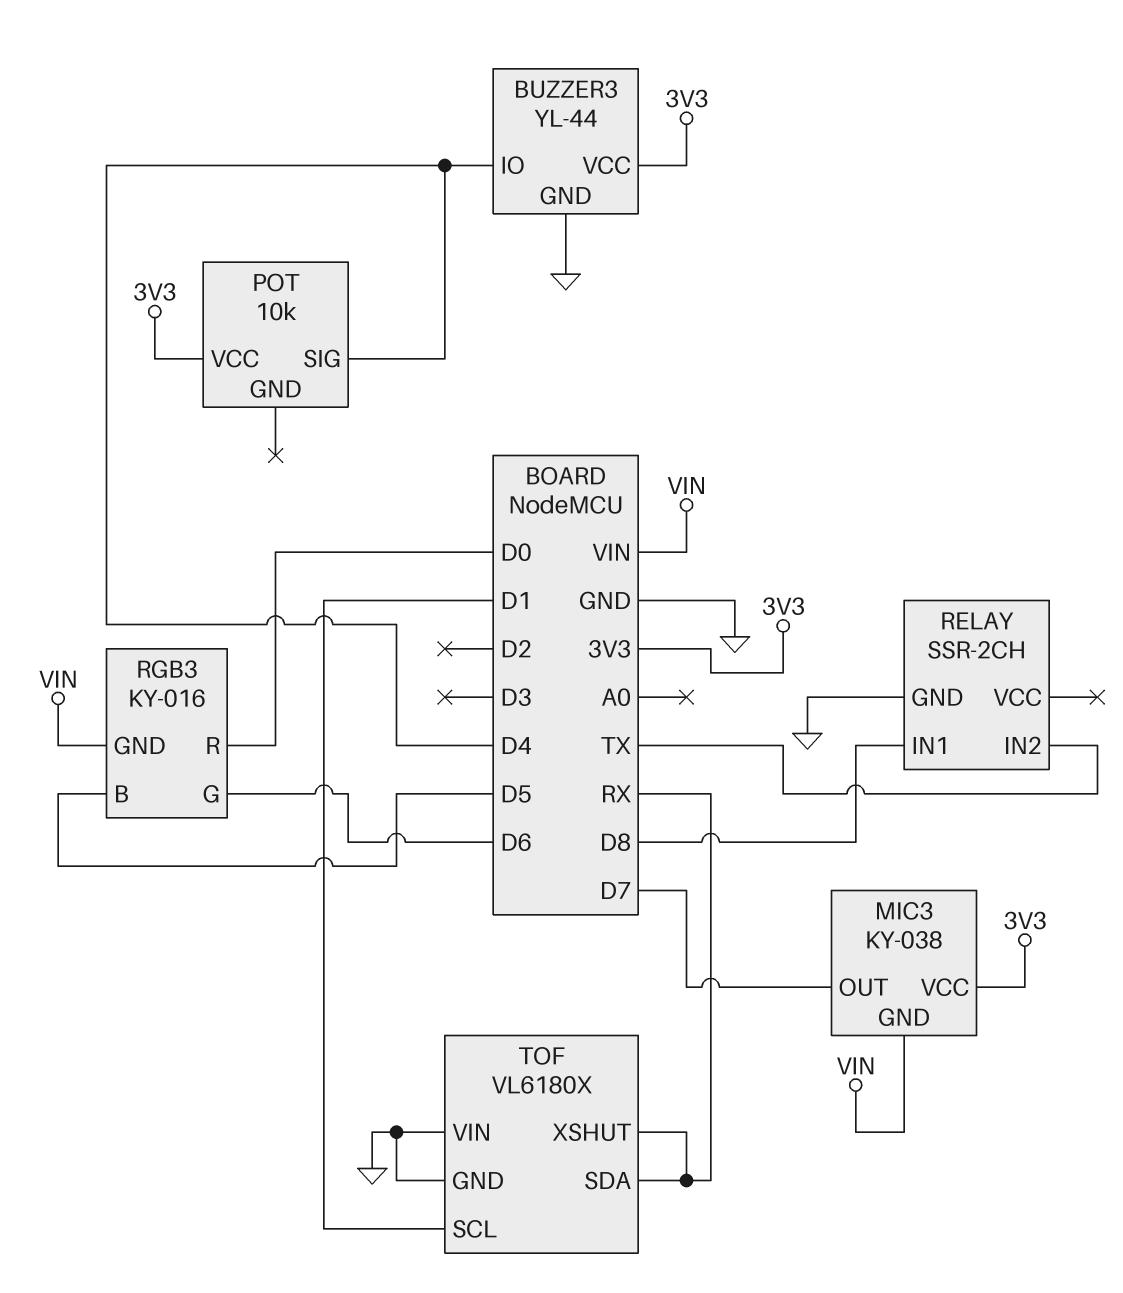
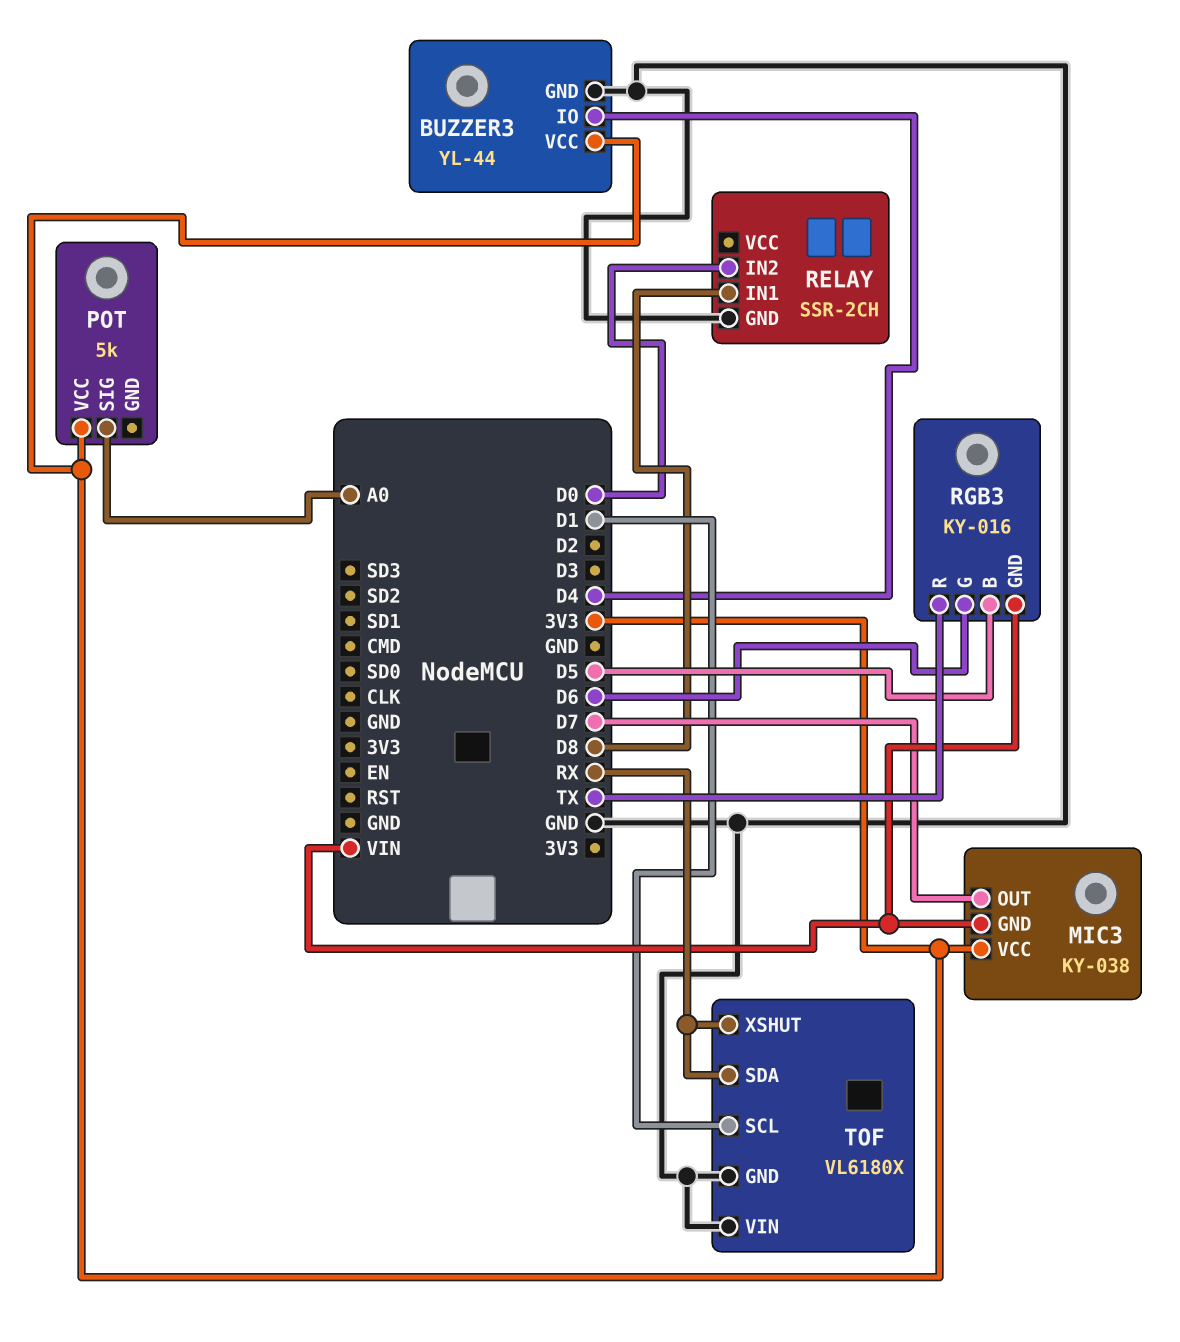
POT: 10k -> 5k
POT pin SIG: D4 -> A0
RELAY pin IN2: TX -> D0
RGB3 pin R: D0 -> TX

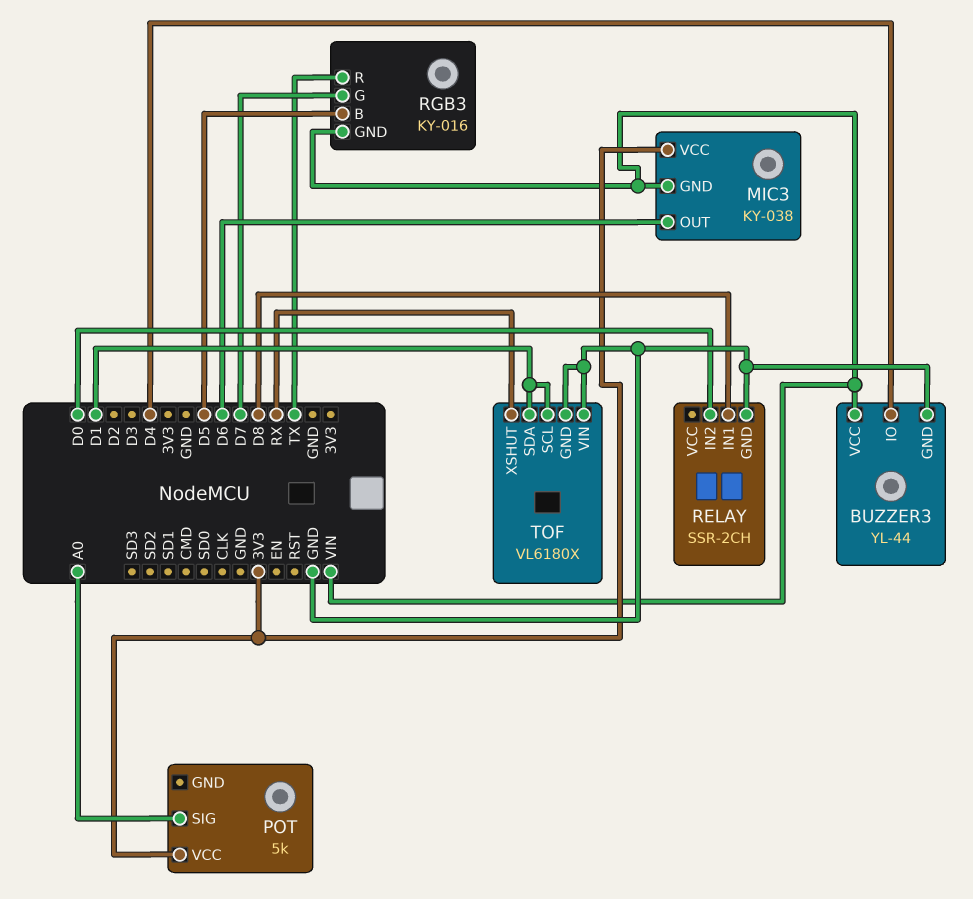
BUZZER3 pin VCC: 3V3 -> VIN
MIC3 pin OUT: D7 -> D6
RGB3 pin G: D6 -> D7
TOF pin SDA: RX -> D1

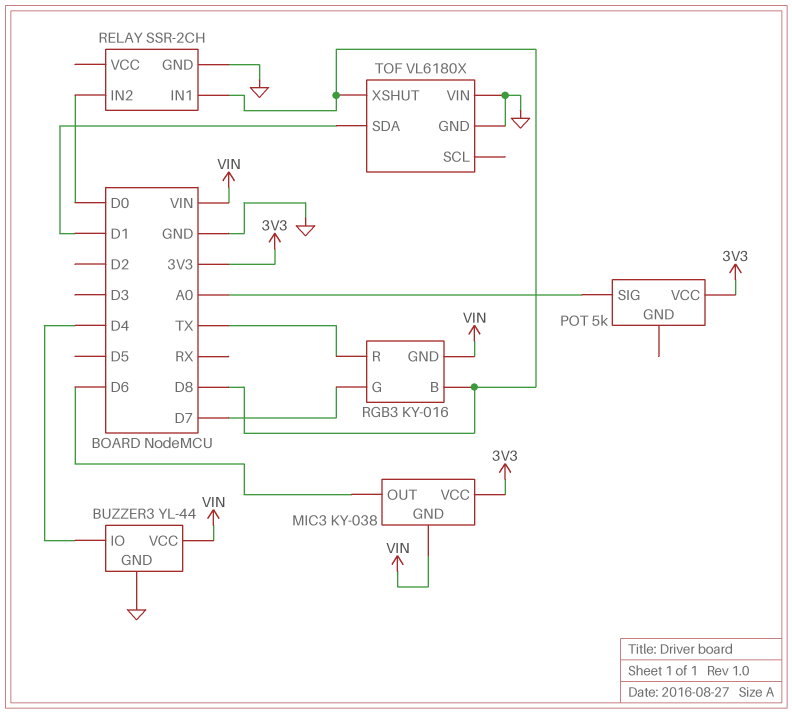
RGB3 pin B: D5 -> D8
TOF pin SCL: D1 -> none
TOF pin XSHUT: RX -> D8

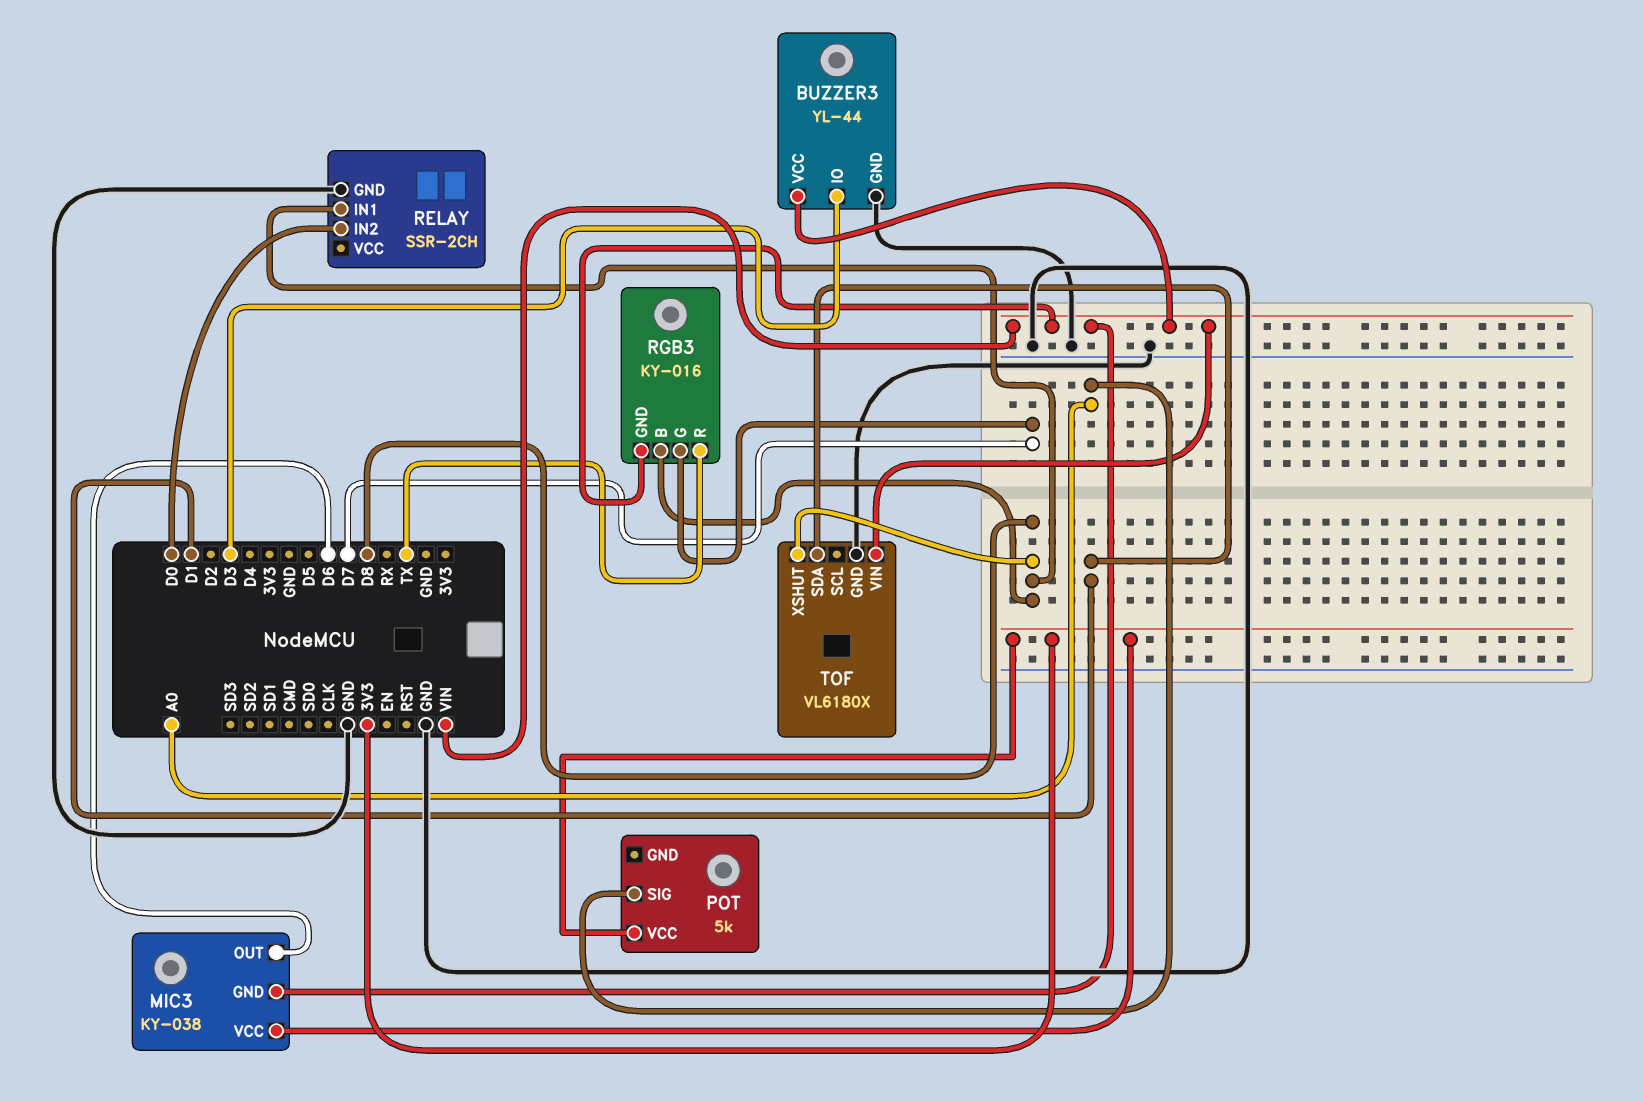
BUZZER3 pin IO: D4 -> D3
TOF pin VIN: GND -> VIN

